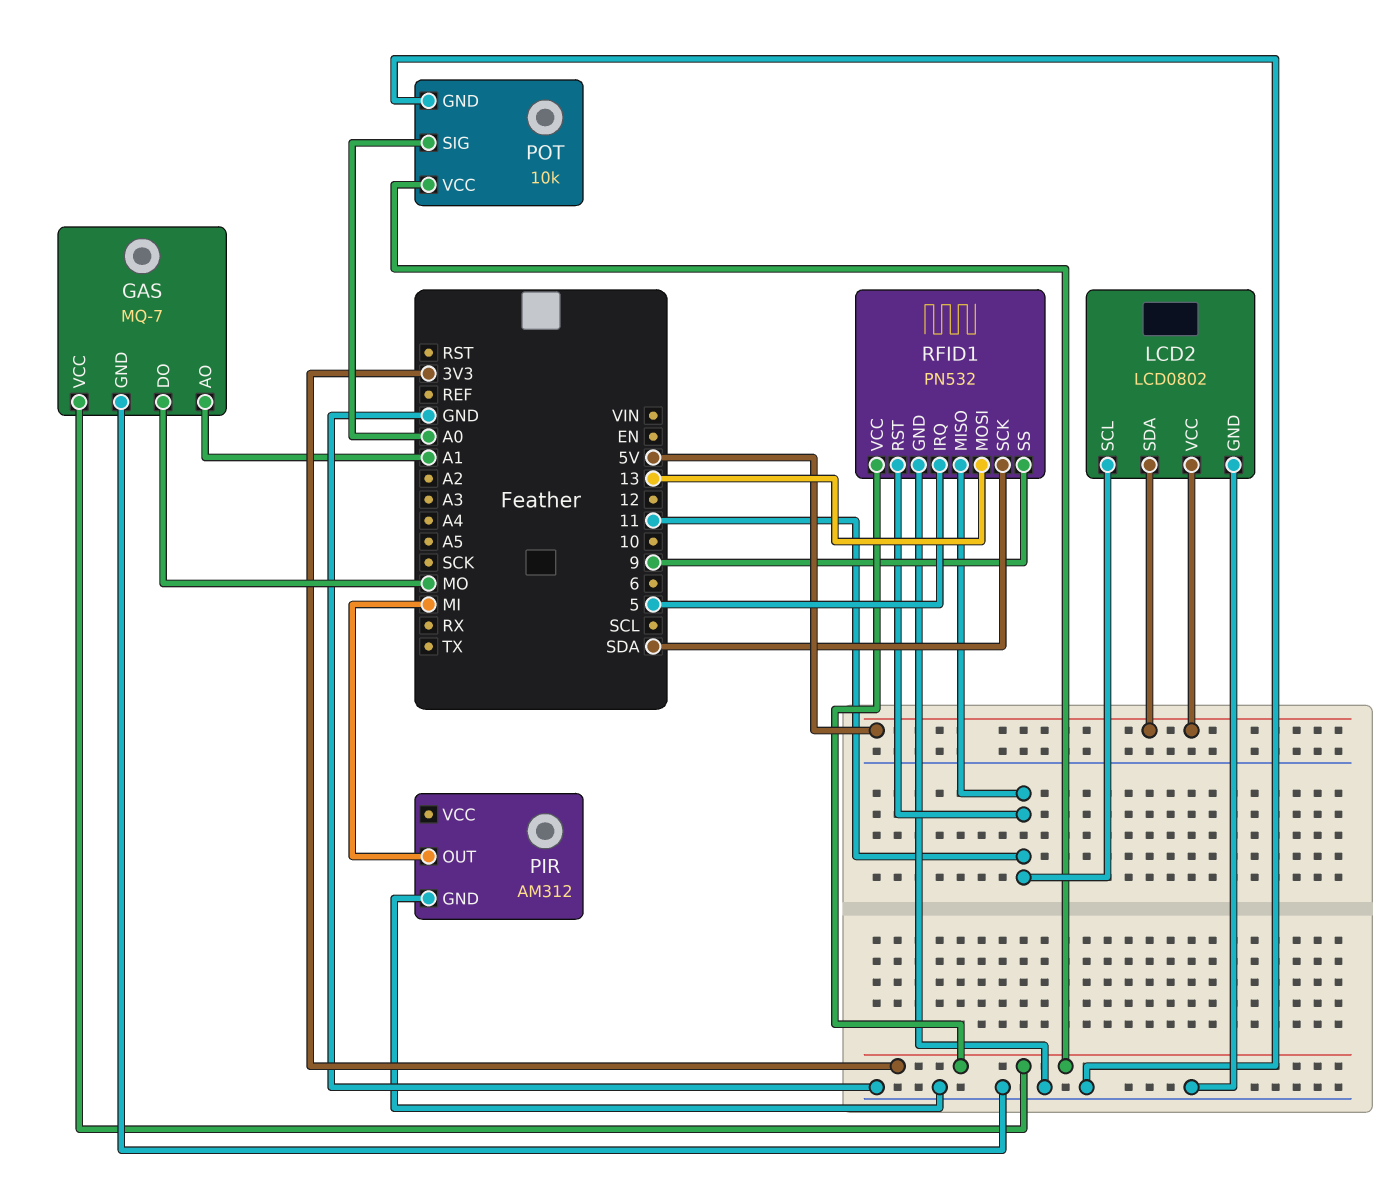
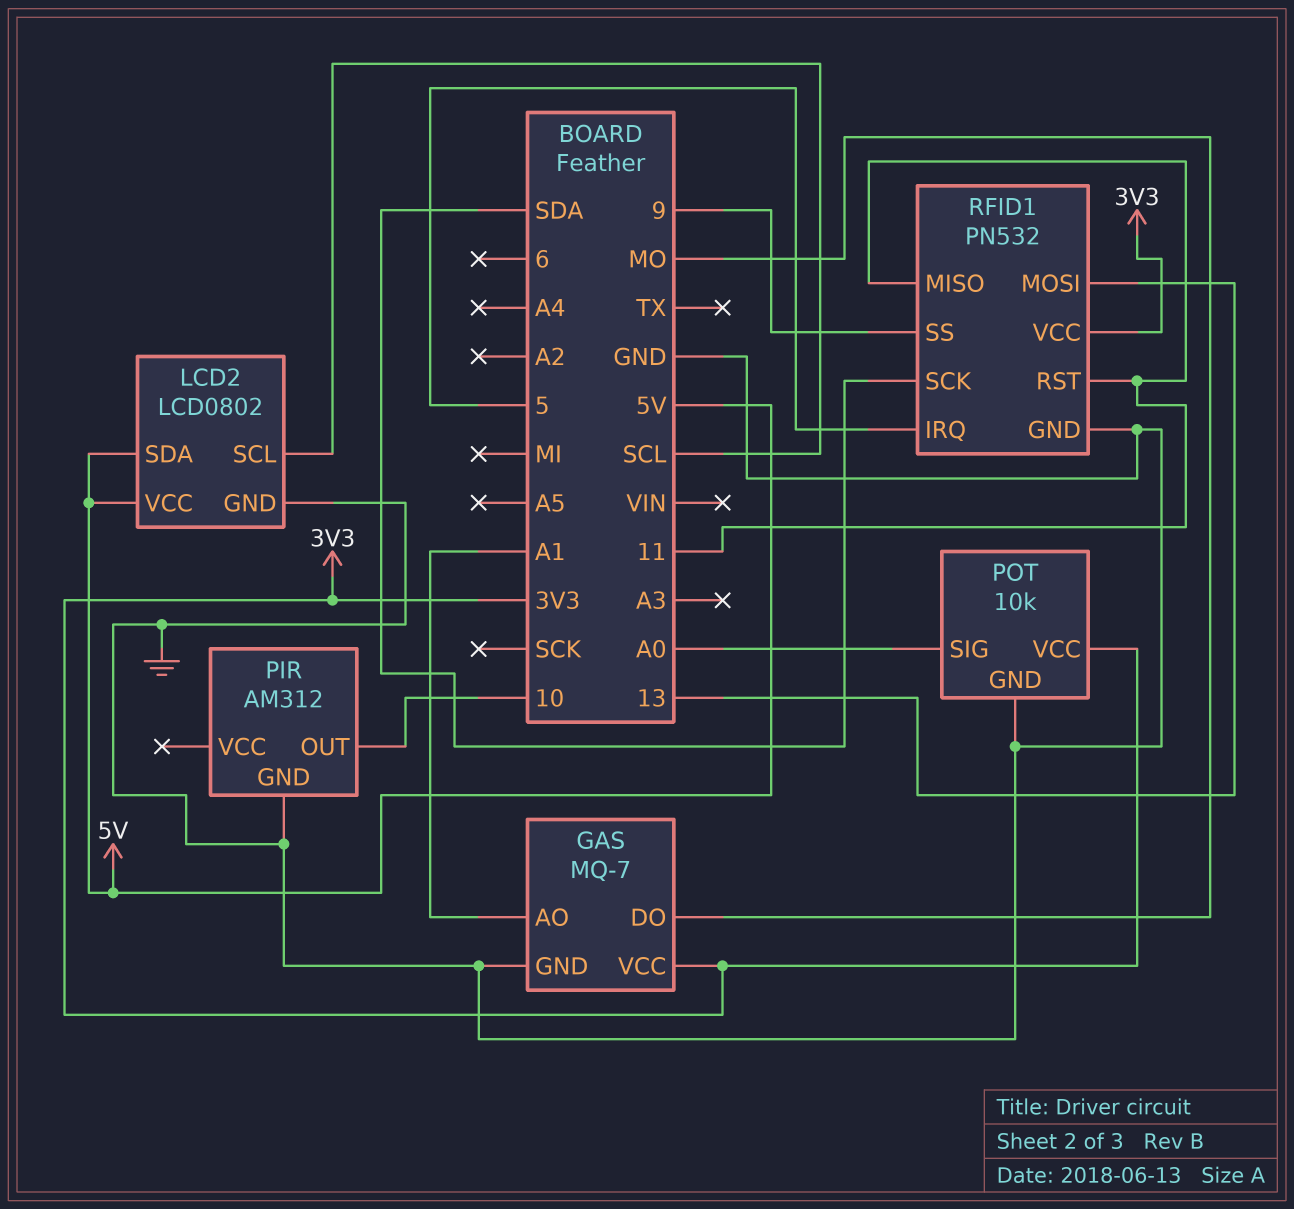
LCD2 pin SCL: 11 -> SCL
PIR pin OUT: MI -> 10

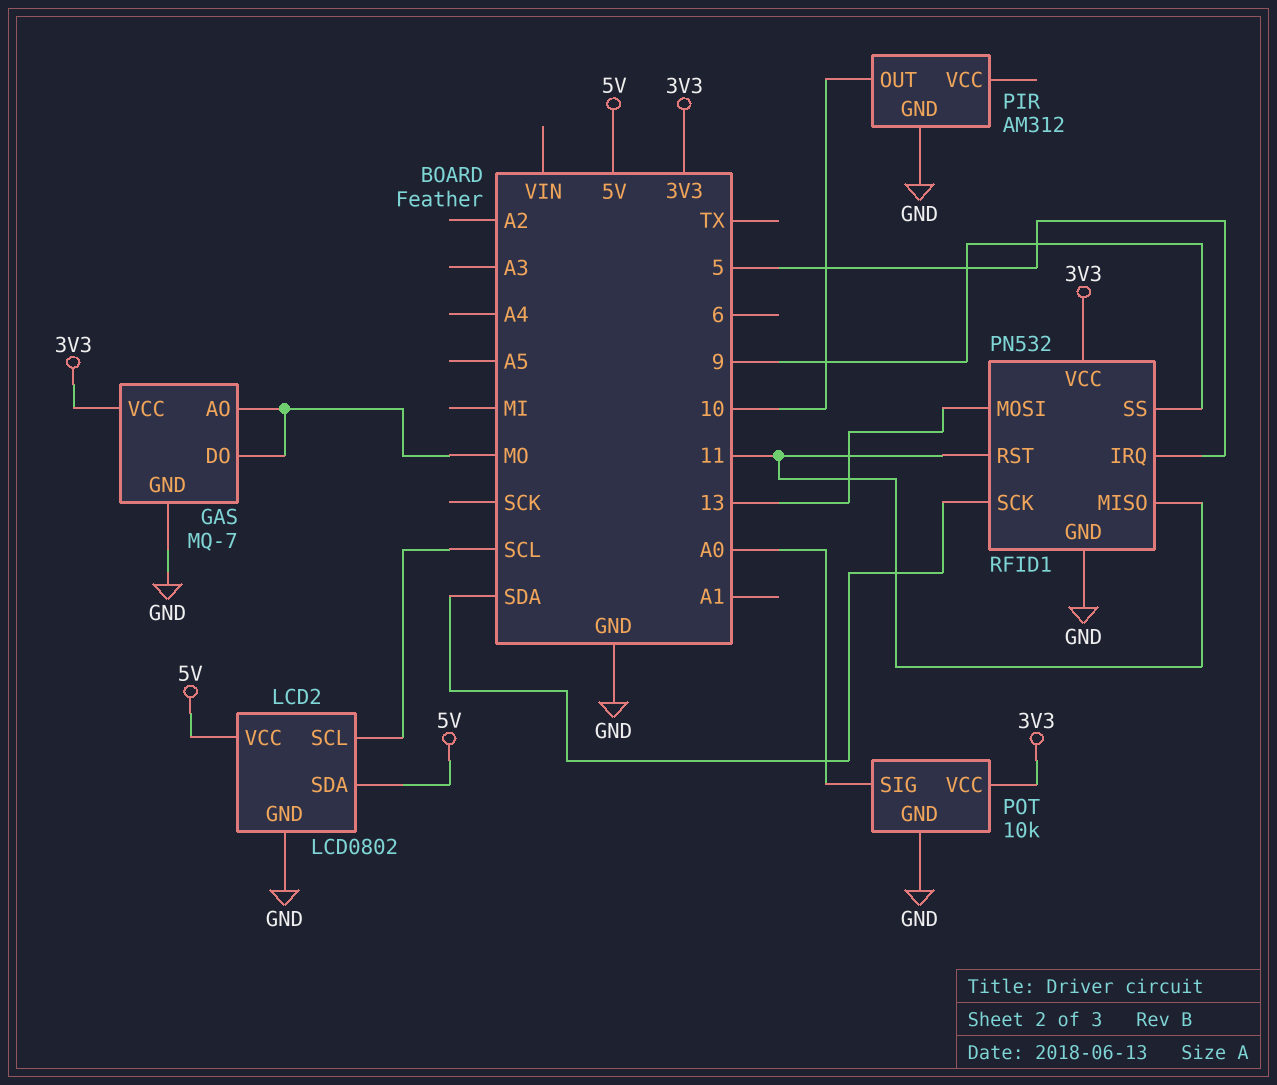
GAS pin AO: A1 -> MO

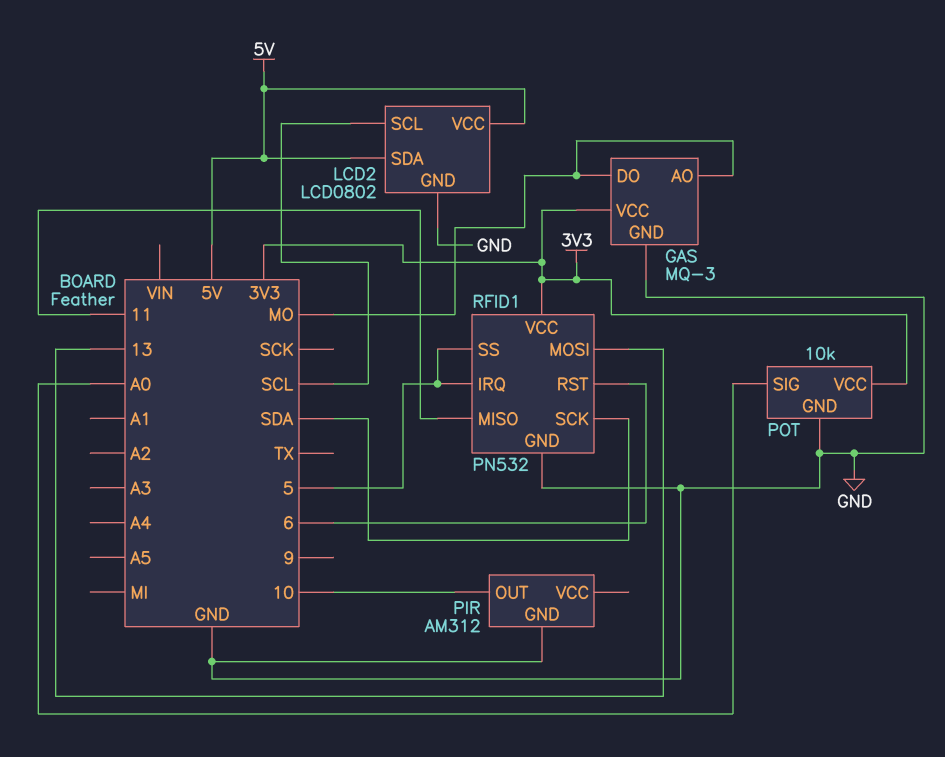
GAS: MQ-7 -> MQ-3
RFID1 pin RST: 11 -> 6
RFID1 pin SS: 9 -> 5

